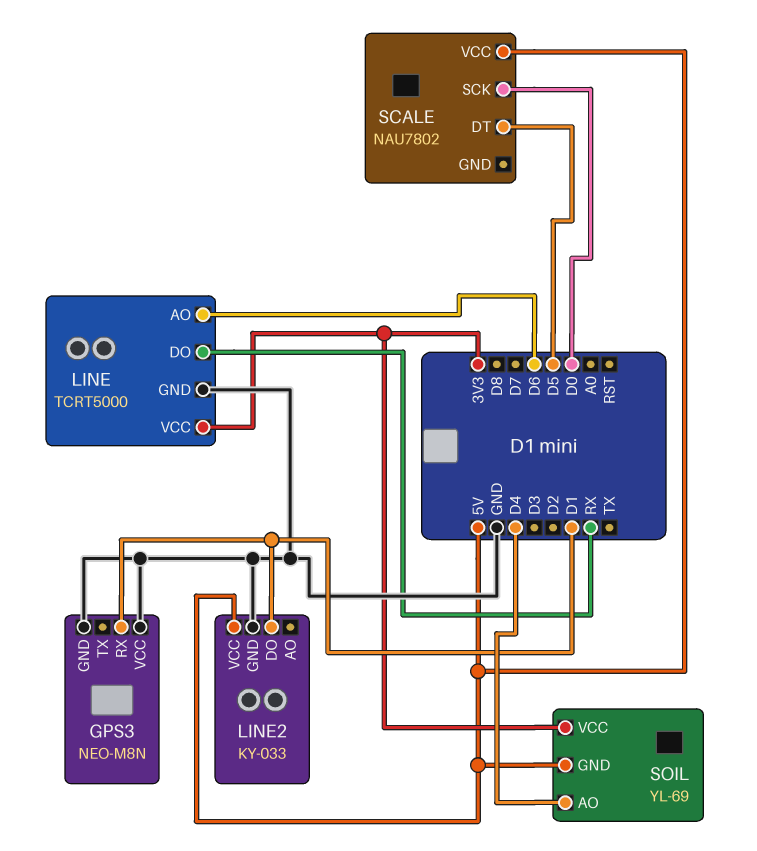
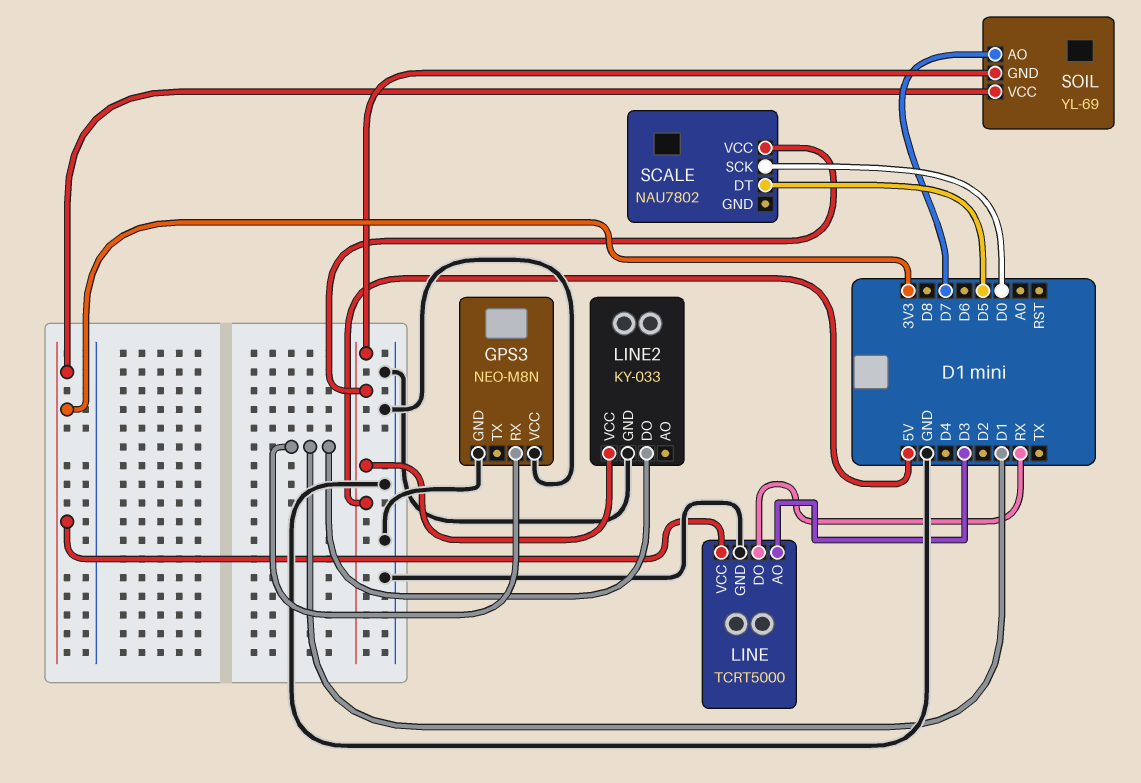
LINE pin AO: D6 -> D3
SOIL pin AO: D4 -> D7

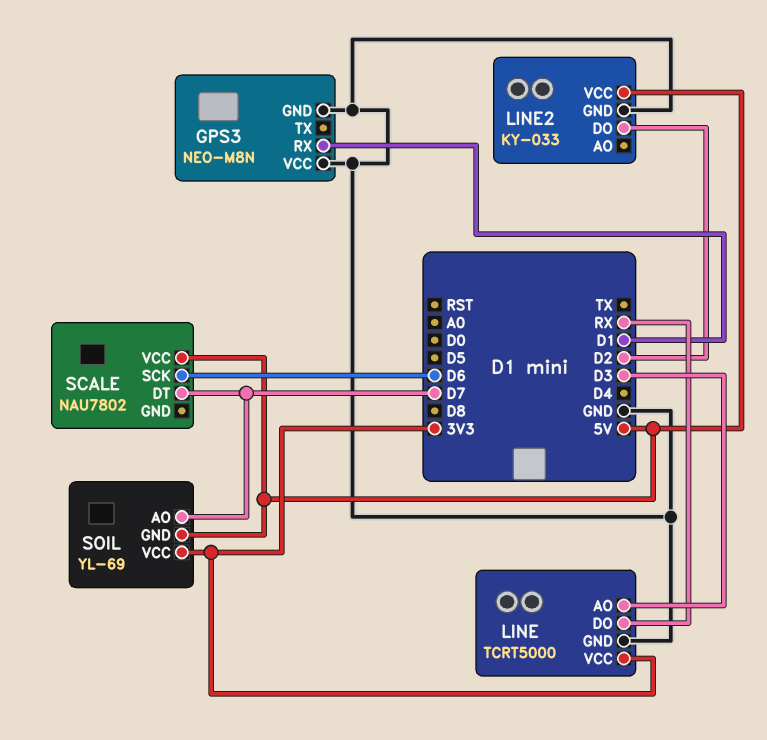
LINE2 pin DO: D1 -> D2
SCALE pin DT: D5 -> D7
SCALE pin SCK: D0 -> D6

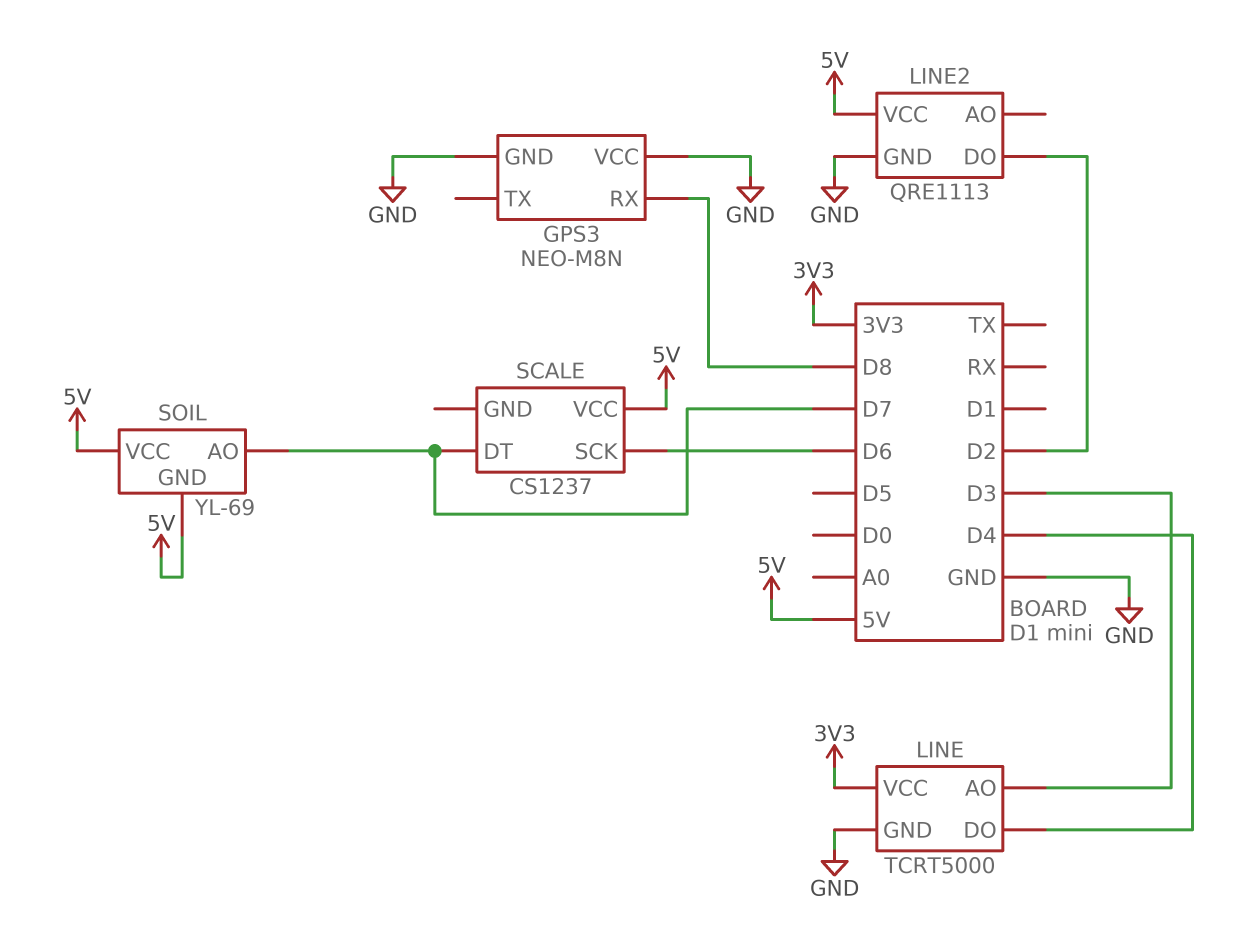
GPS3 pin RX: D1 -> D8
LINE pin DO: RX -> D4
LINE2: KY-033 -> QRE1113
SCALE: NAU7802 -> CS1237
SOIL pin VCC: 3V3 -> 5V

